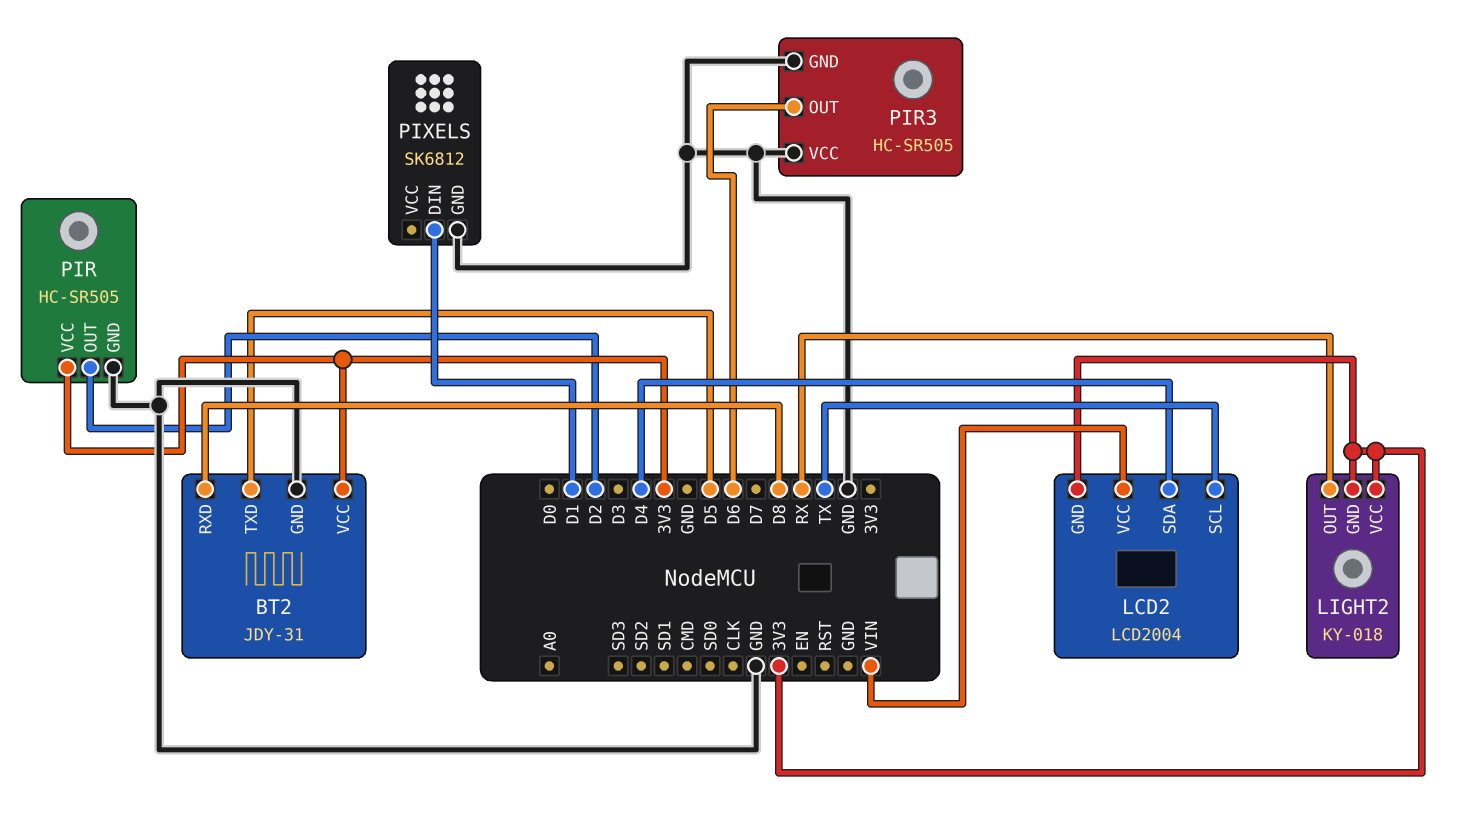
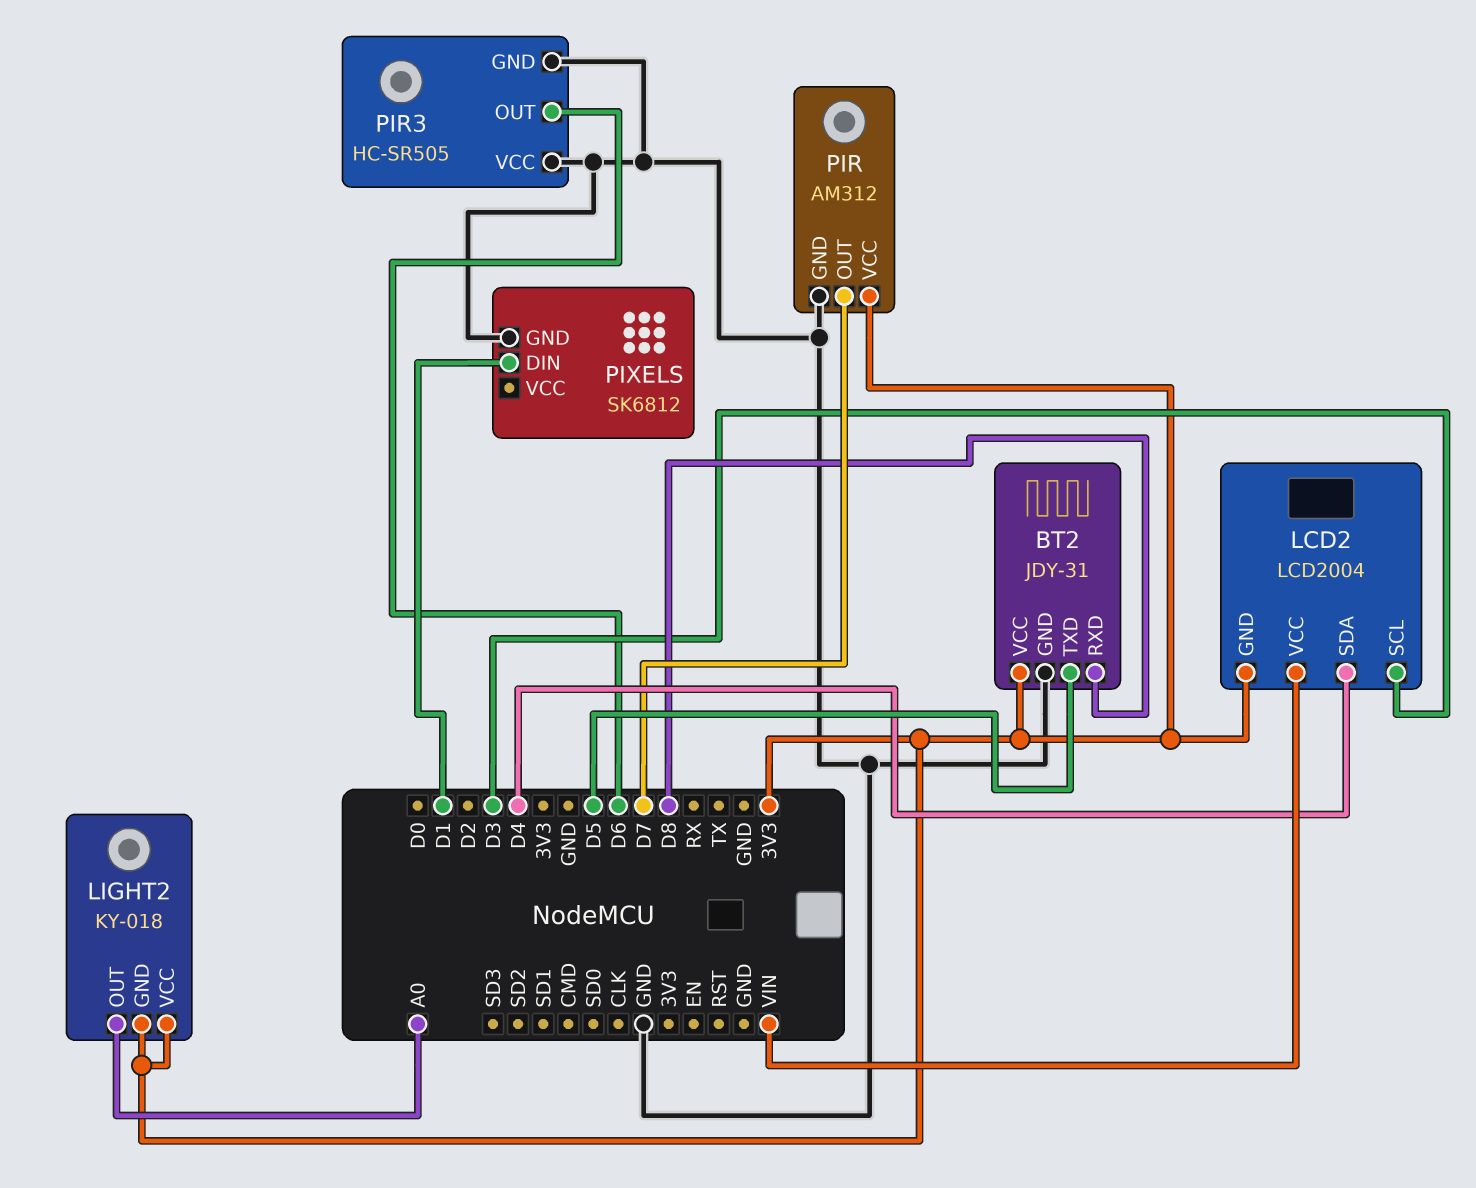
LCD2 pin SCL: TX -> D3
LIGHT2 pin OUT: RX -> A0
PIR: HC-SR505 -> AM312
PIR pin OUT: D2 -> D7

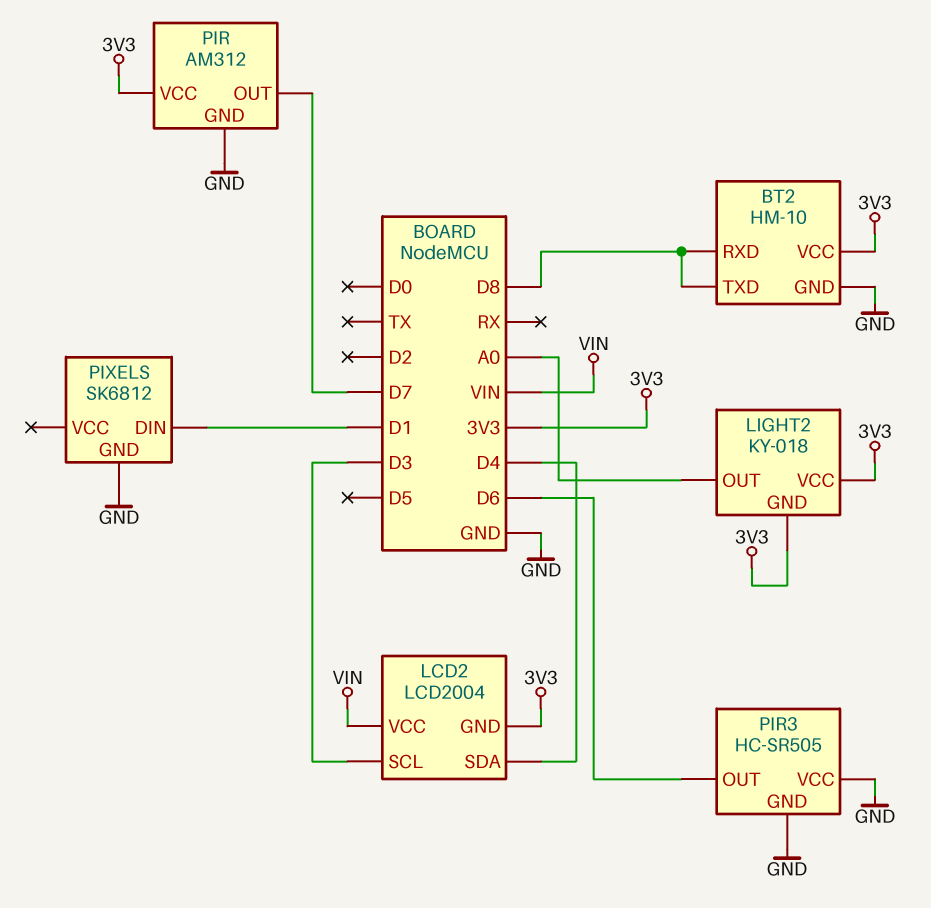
BT2: JDY-31 -> HM-10
BT2 pin TXD: D5 -> D8

